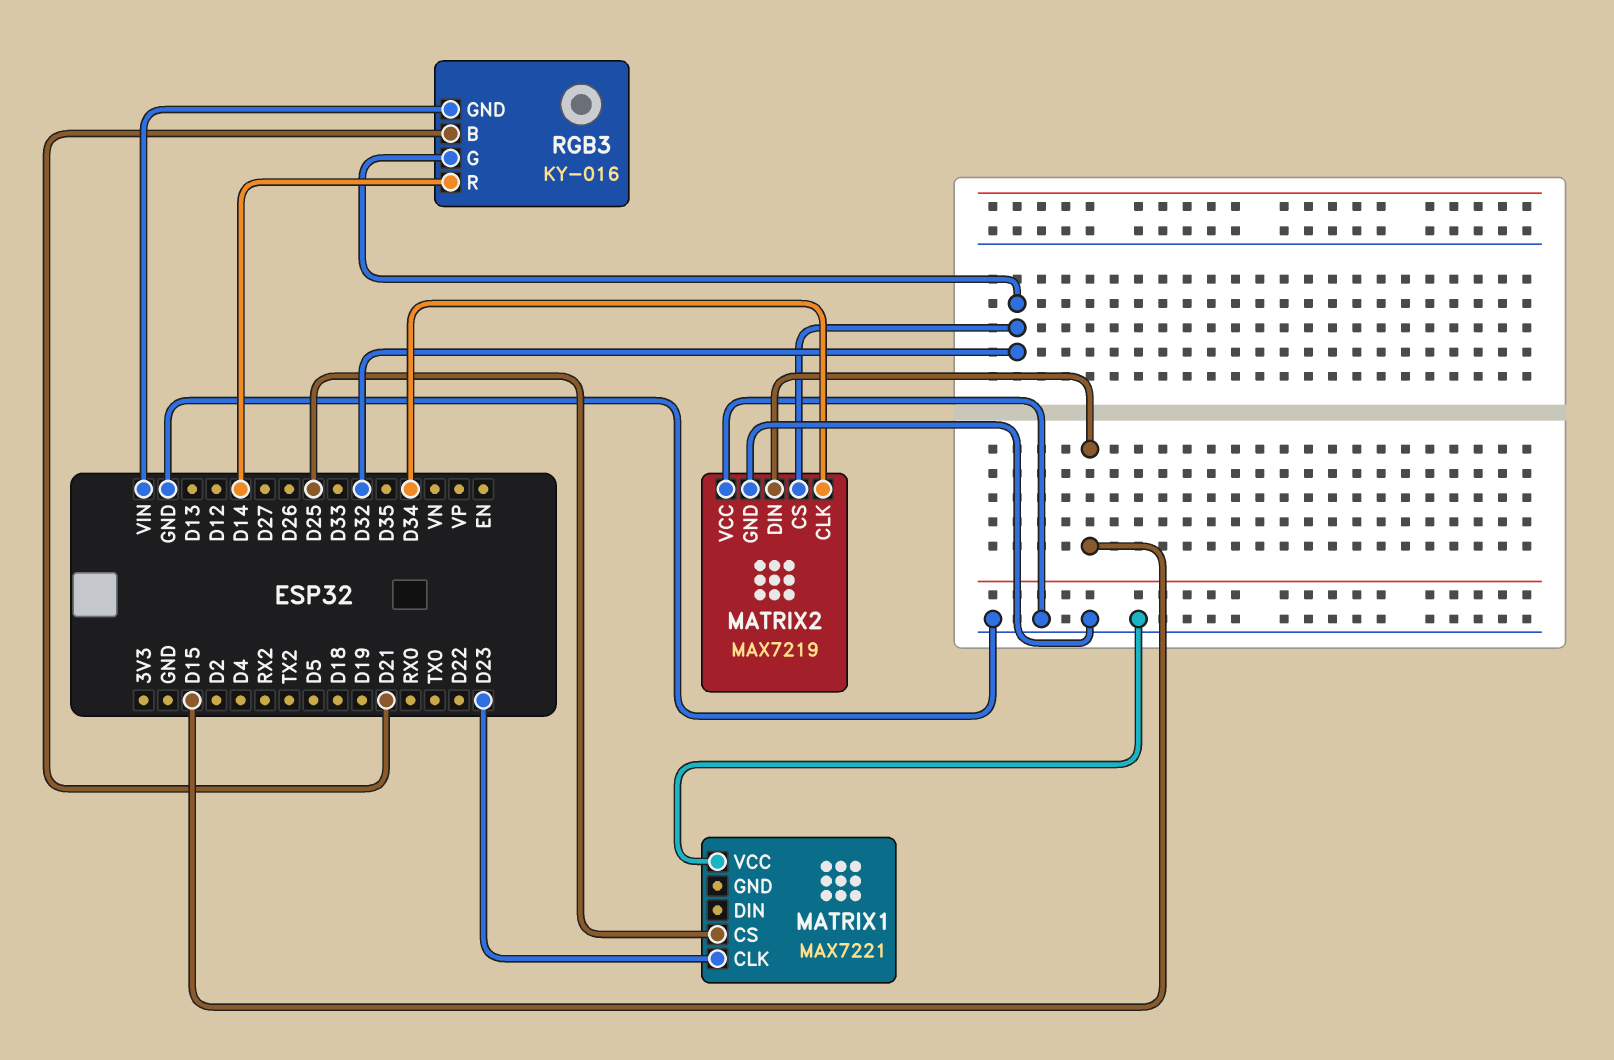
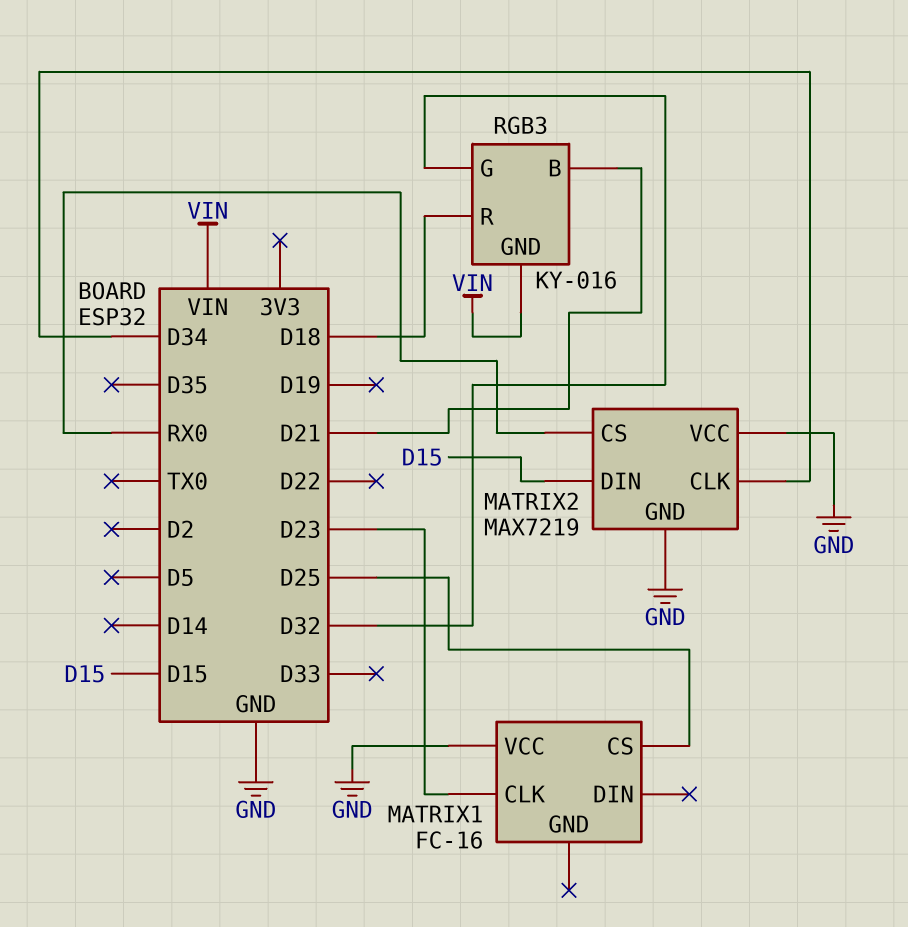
MATRIX1: MAX7221 -> FC-16
MATRIX2 pin CS: D32 -> RX0
RGB3 pin R: D14 -> D18

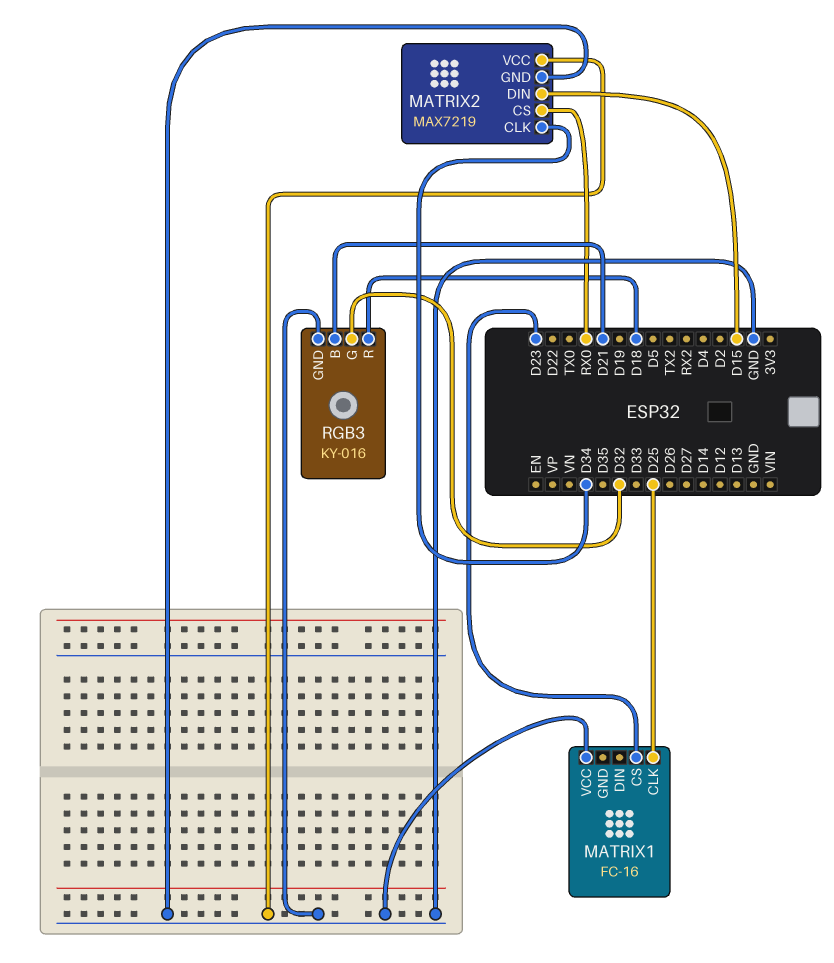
MATRIX1 pin CLK: D23 -> D25
MATRIX1 pin CS: D25 -> D23
RGB3 pin GND: VIN -> GND

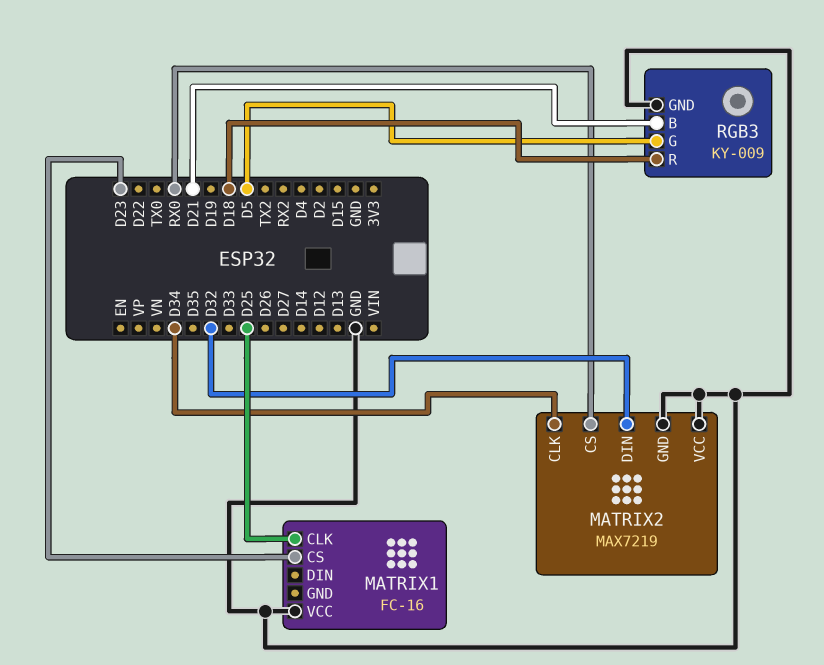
MATRIX2 pin DIN: D15 -> D32
RGB3: KY-016 -> KY-009
RGB3 pin G: D32 -> D5

